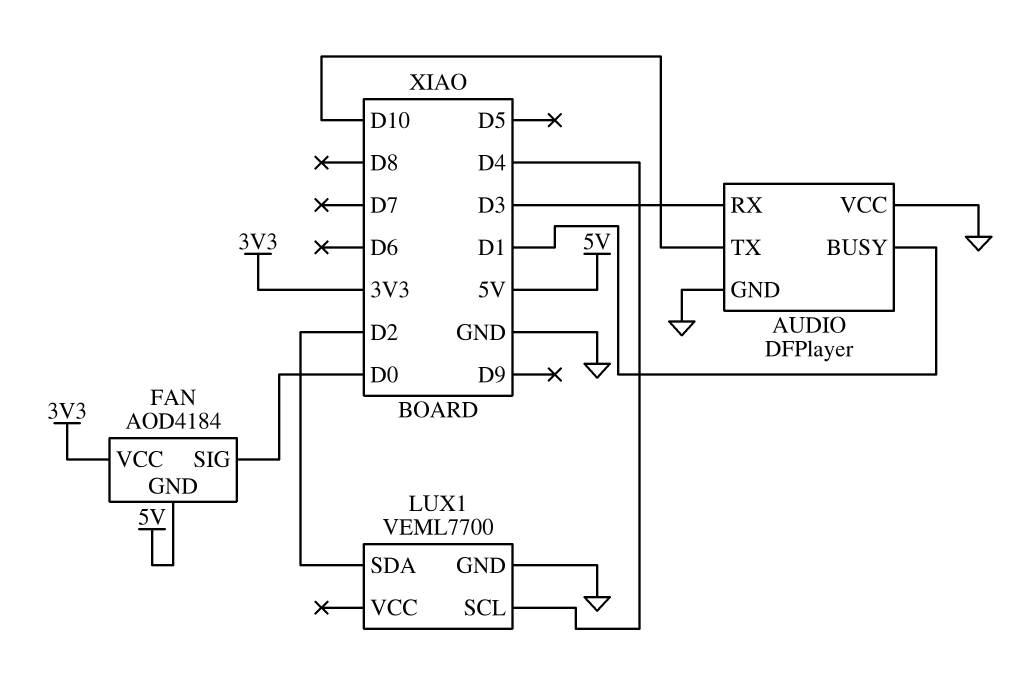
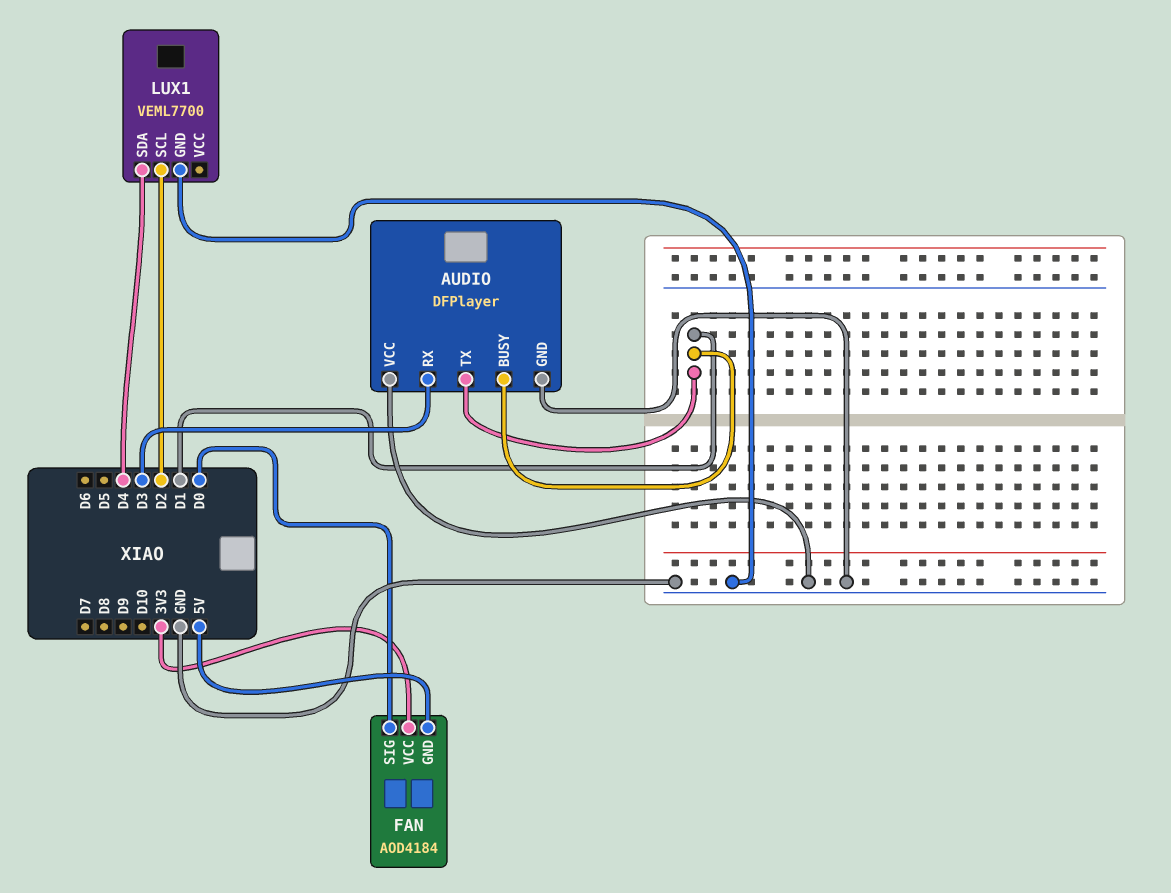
AUDIO pin TX: D10 -> D1
LUX1 pin SCL: D4 -> D2
LUX1 pin SDA: D2 -> D4

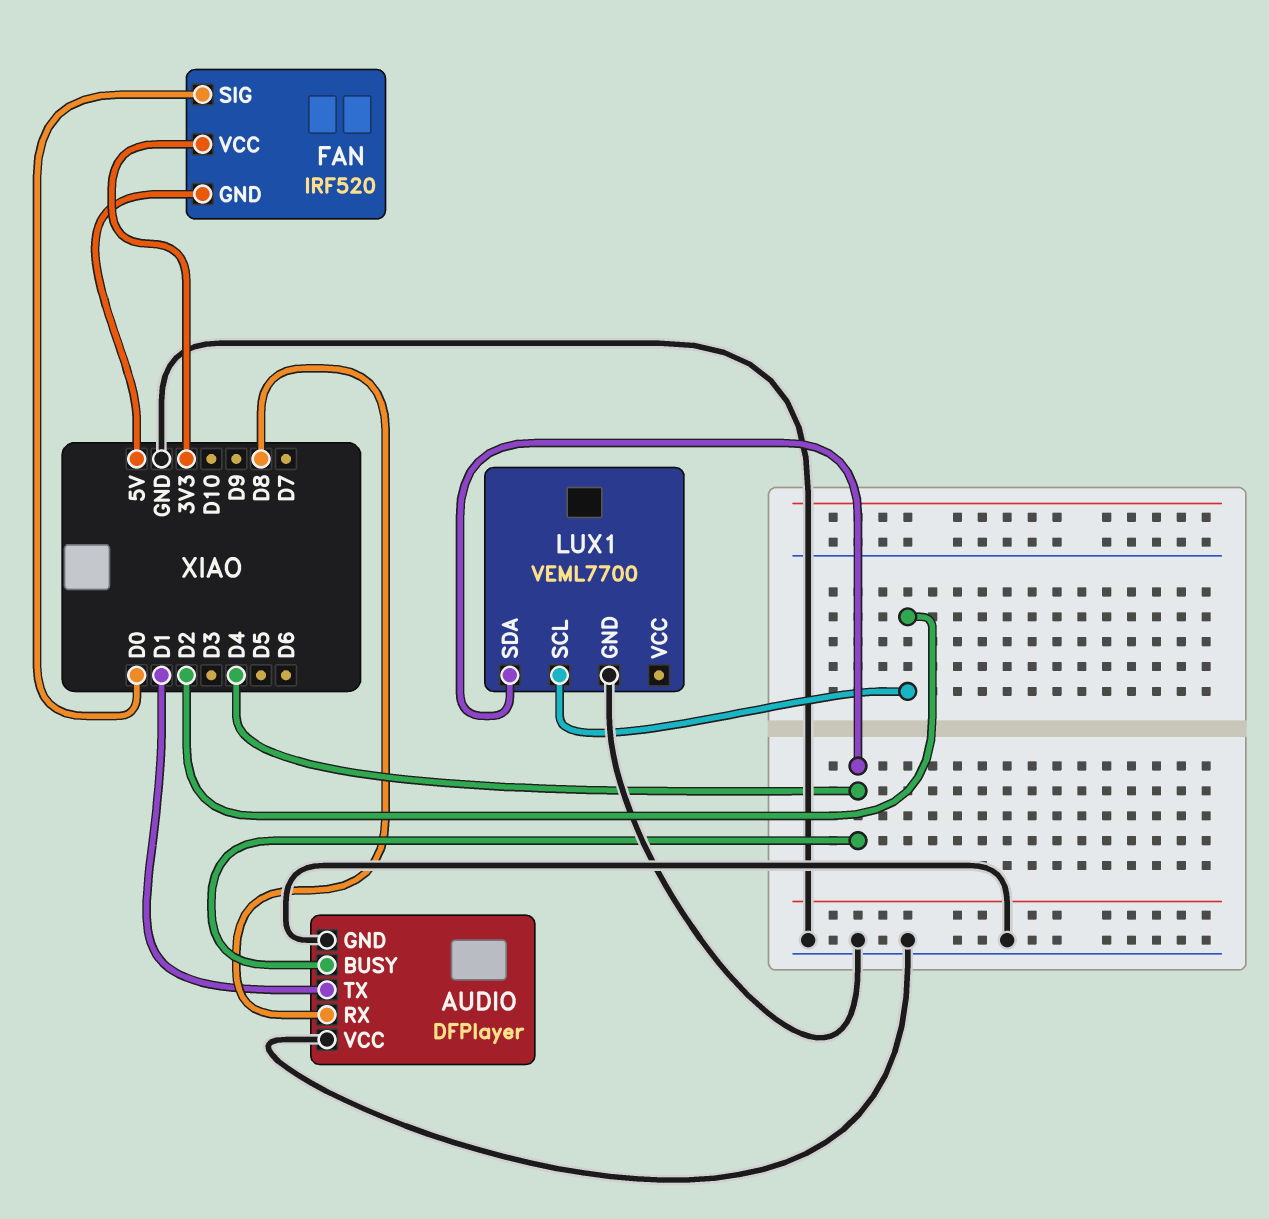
AUDIO pin BUSY: D1 -> D4
AUDIO pin RX: D3 -> D8
FAN: AOD4184 -> IRF520

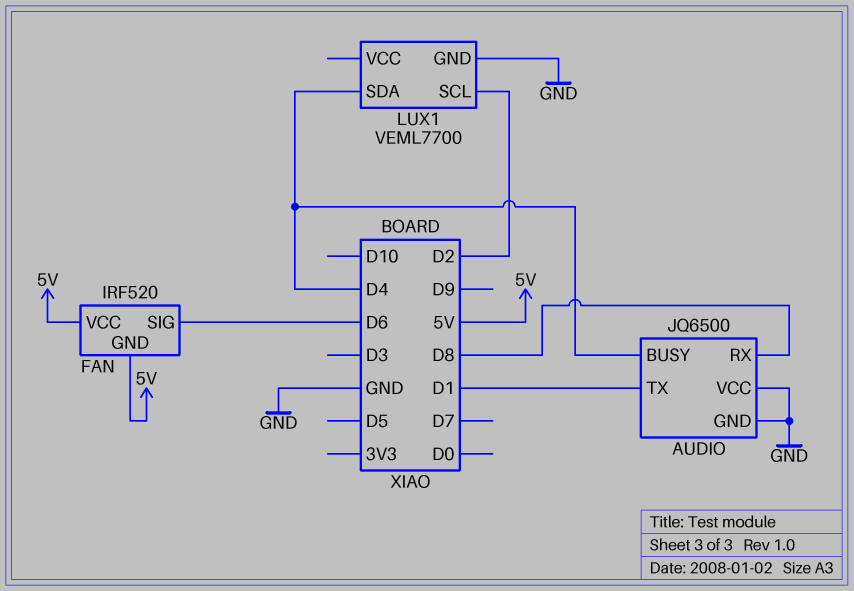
AUDIO: DFPlayer -> JQ6500
FAN pin SIG: D0 -> D6
FAN pin VCC: 3V3 -> 5V

